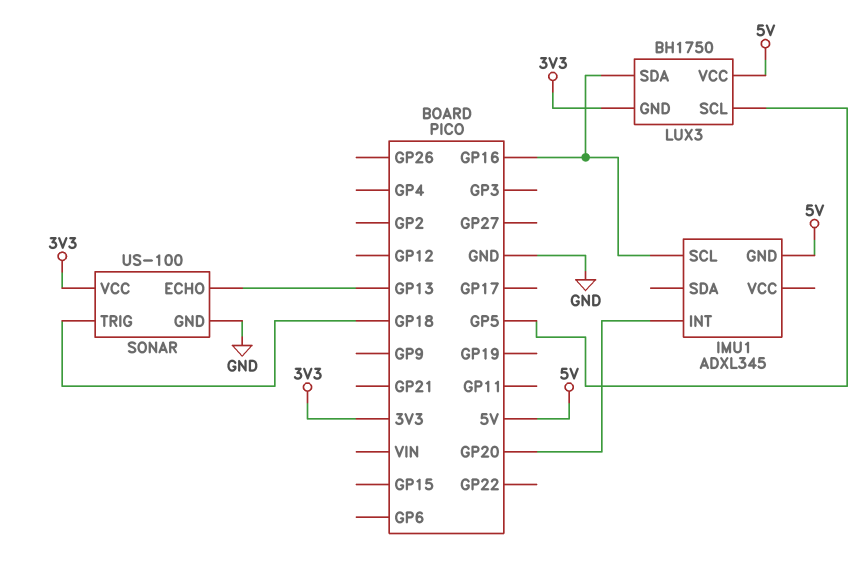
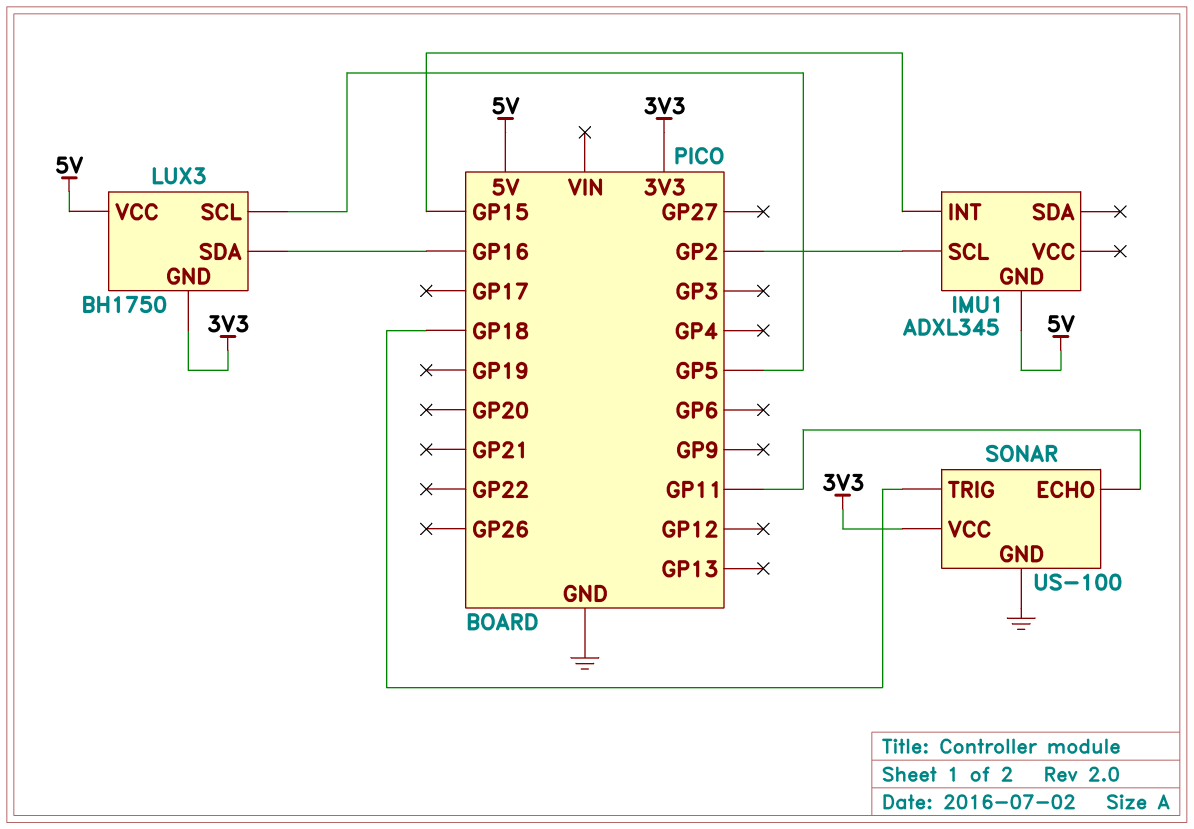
IMU1 pin INT: GP20 -> GP15
IMU1 pin SCL: GP16 -> GP2
SONAR pin ECHO: GP13 -> GP11

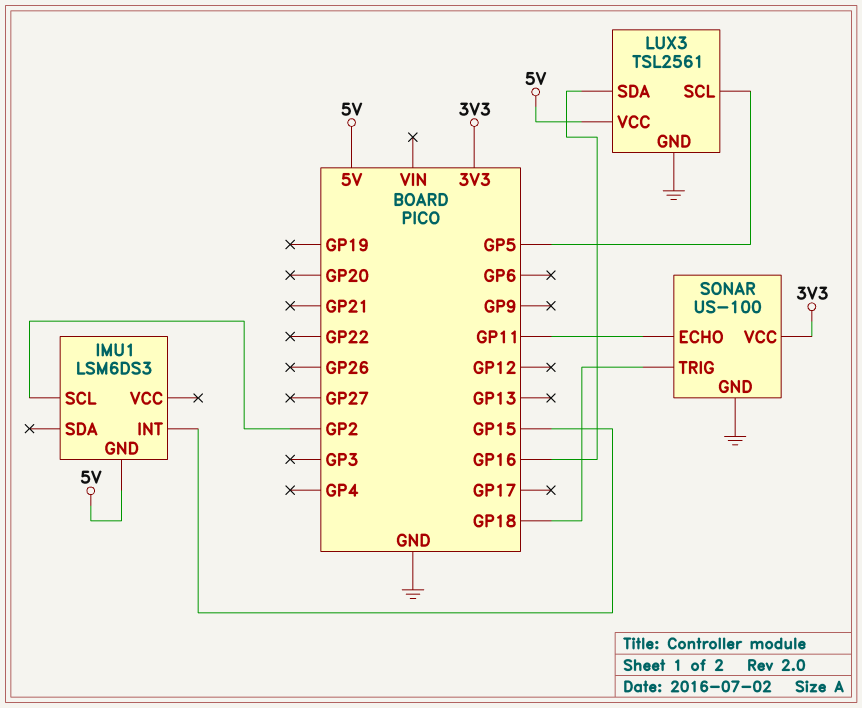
IMU1: ADXL345 -> LSM6DS3
LUX3: BH1750 -> TSL2561
LUX3 pin GND: 3V3 -> GND

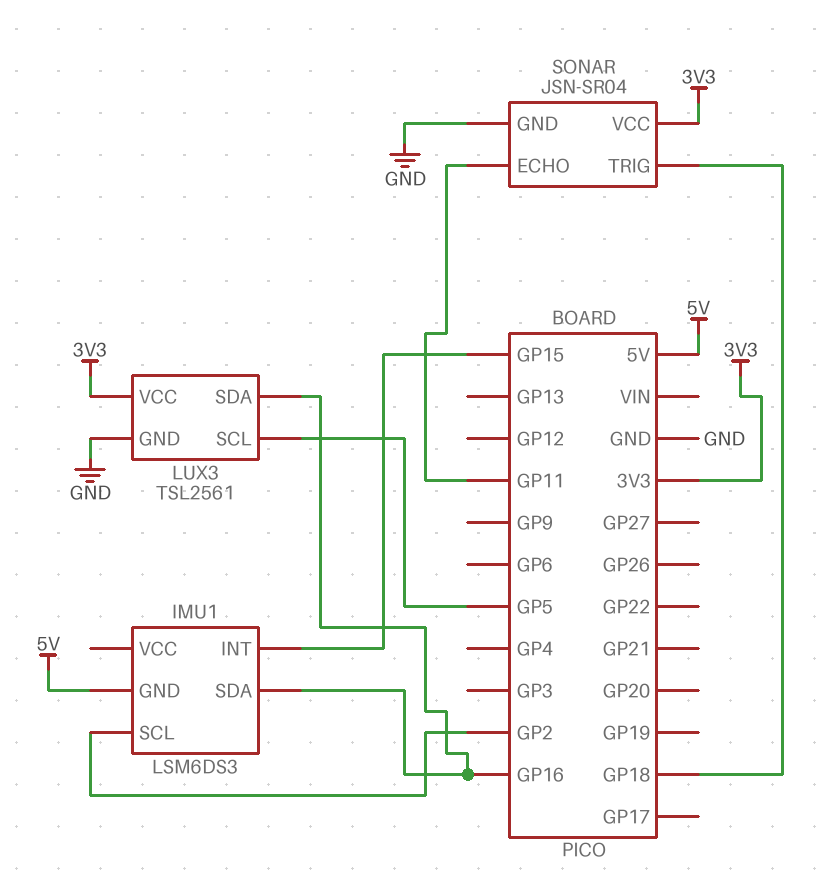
IMU1 pin SDA: none -> GP16
LUX3 pin VCC: 5V -> 3V3
SONAR: US-100 -> JSN-SR04

